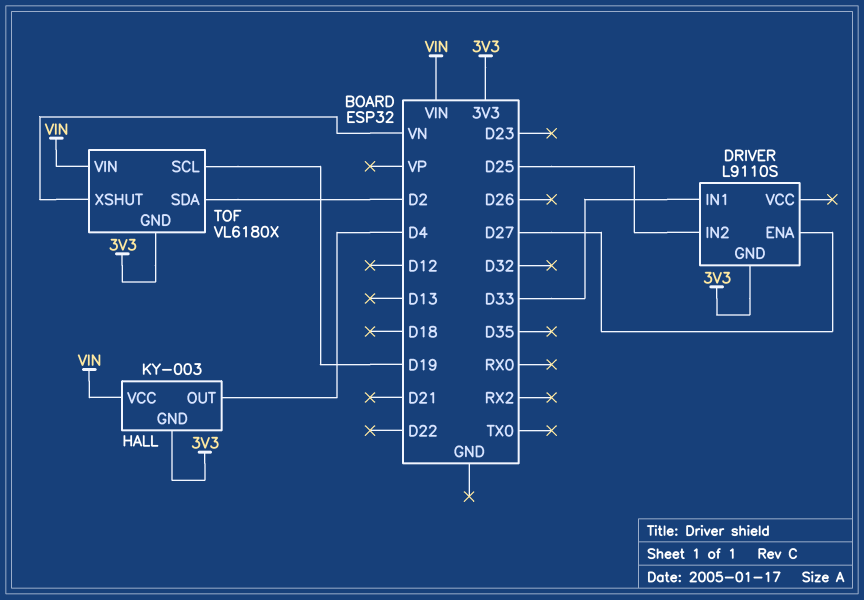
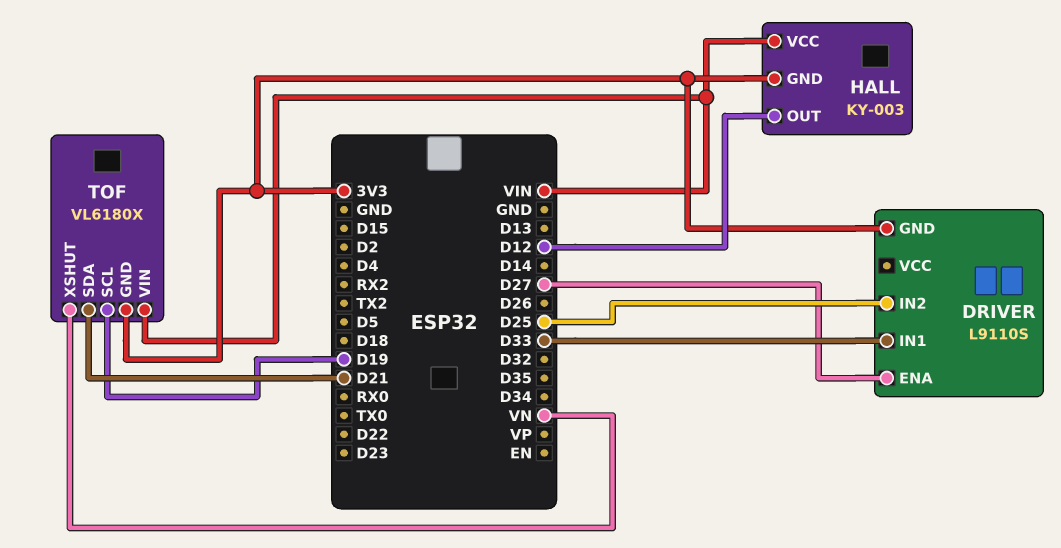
HALL pin OUT: D4 -> D12
TOF pin SDA: D2 -> D21

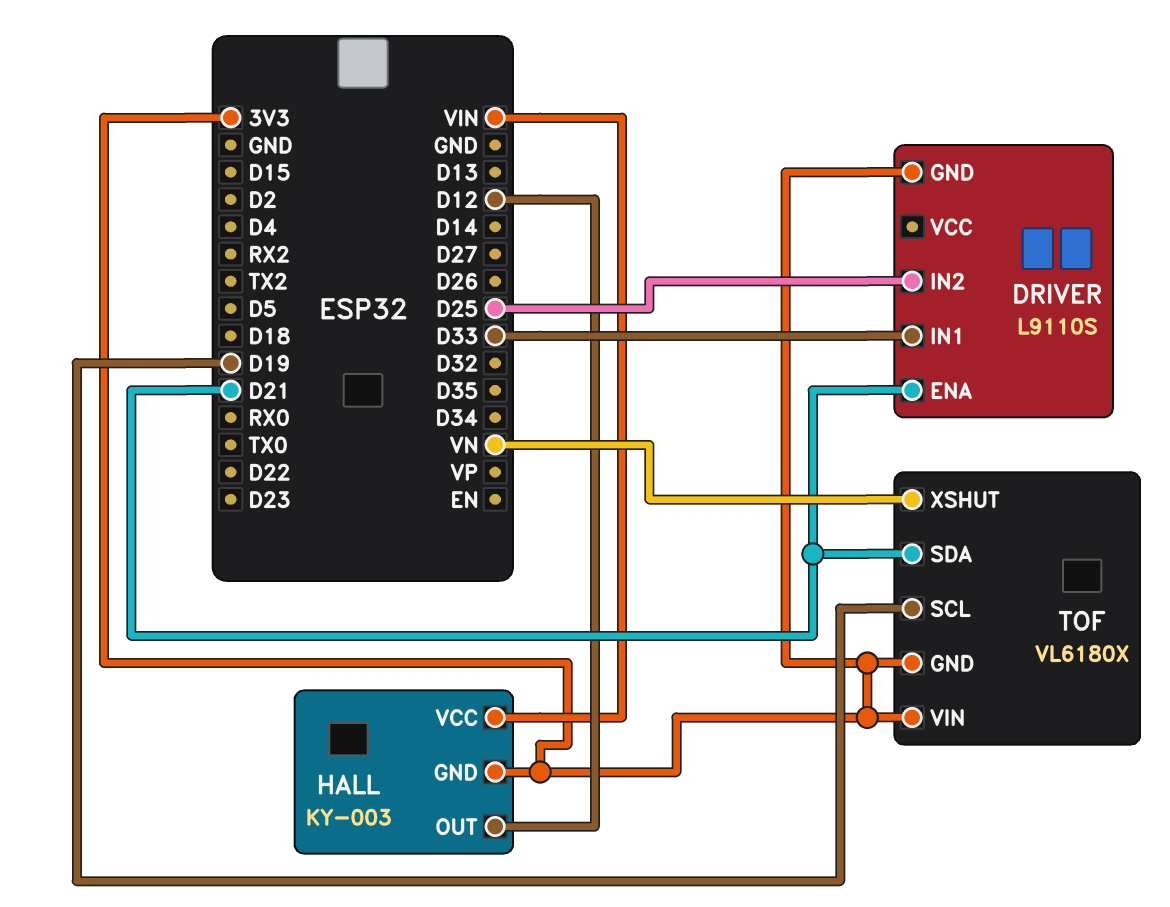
DRIVER pin ENA: D27 -> D21
TOF pin VIN: VIN -> 3V3

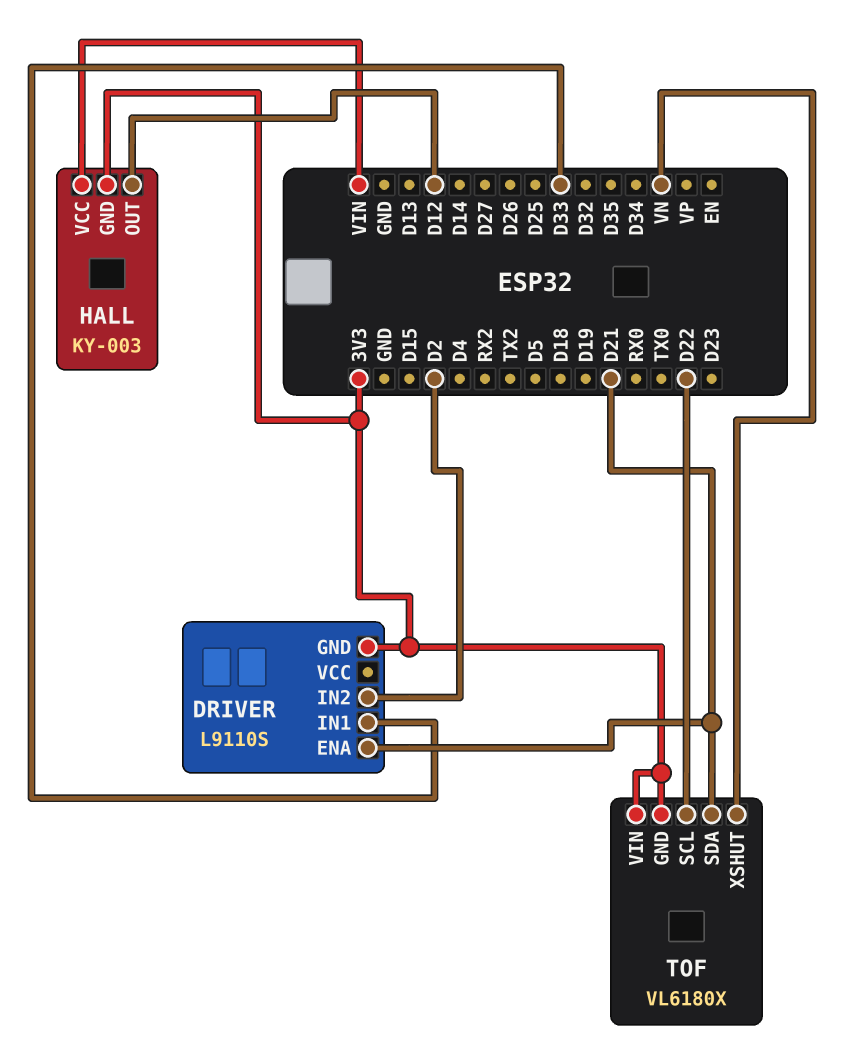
DRIVER pin IN2: D25 -> D2
TOF pin SCL: D19 -> D22

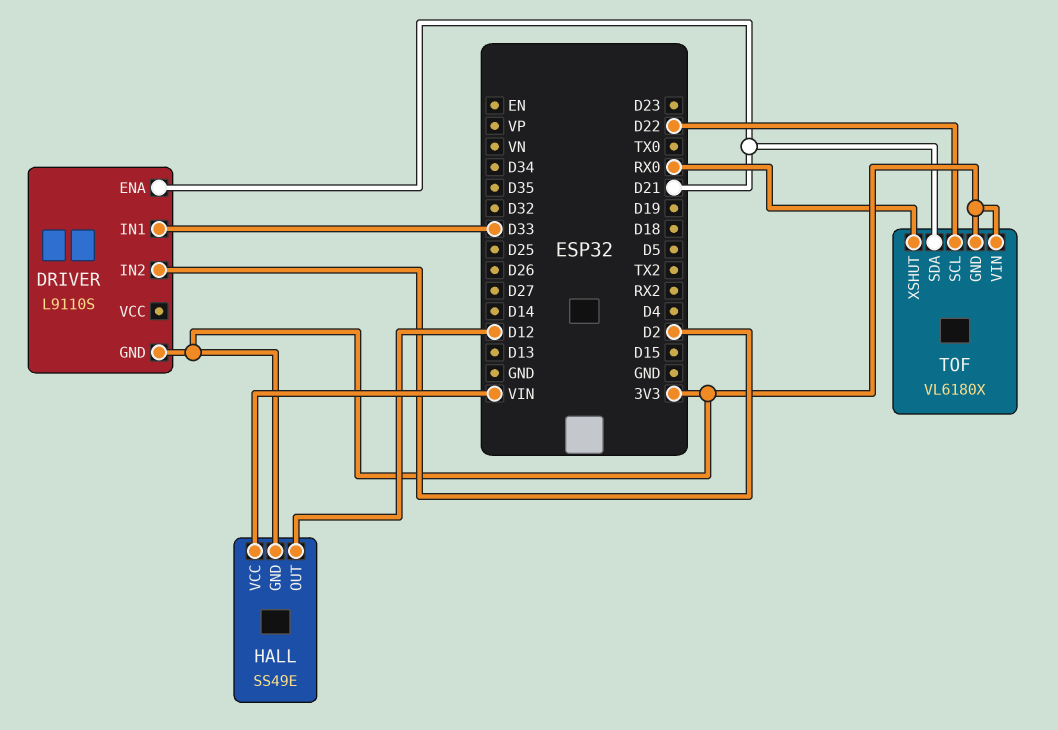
HALL: KY-003 -> SS49E
TOF pin XSHUT: VN -> RX0

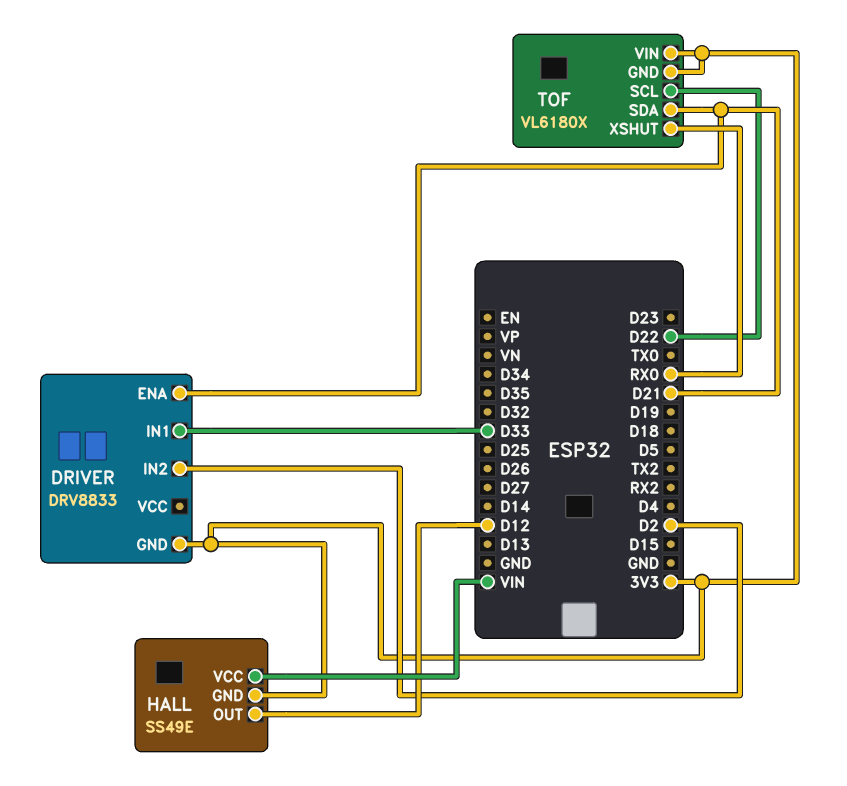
DRIVER: L9110S -> DRV8833

